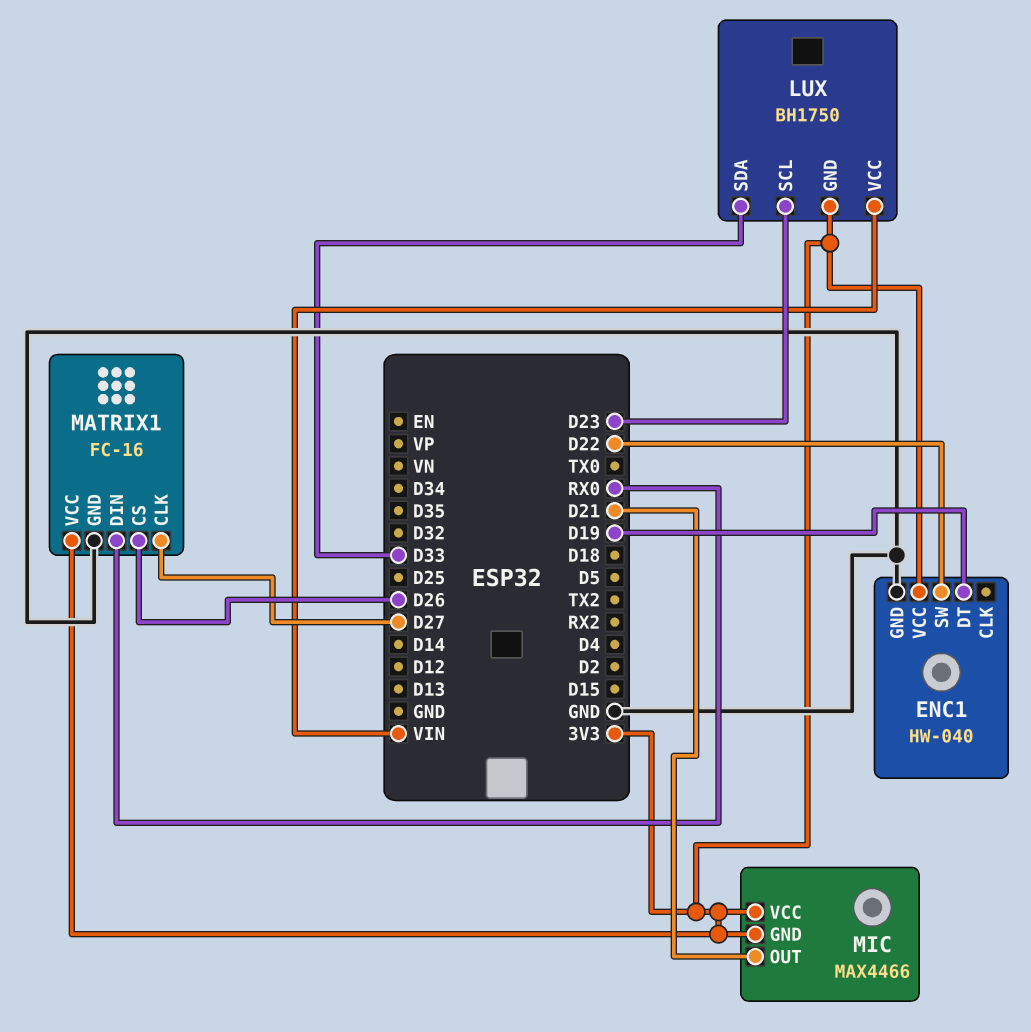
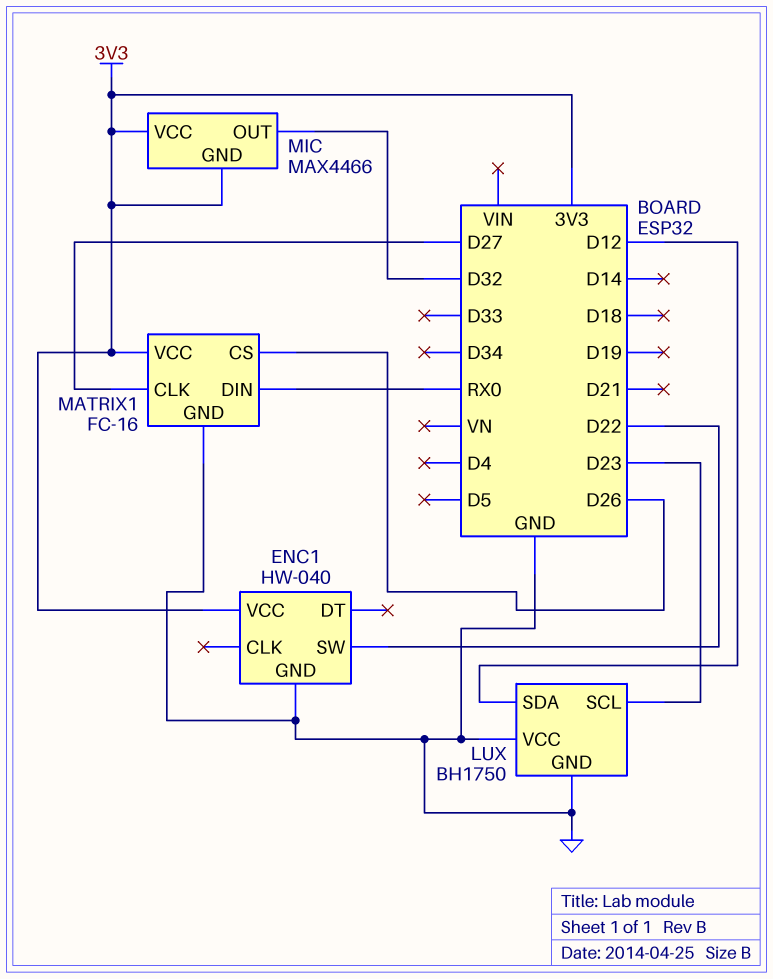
ENC1 pin DT: D19 -> none
LUX pin GND: 3V3 -> GND
LUX pin SDA: D33 -> D12
LUX pin VCC: VIN -> GND
MIC pin OUT: D21 -> D32

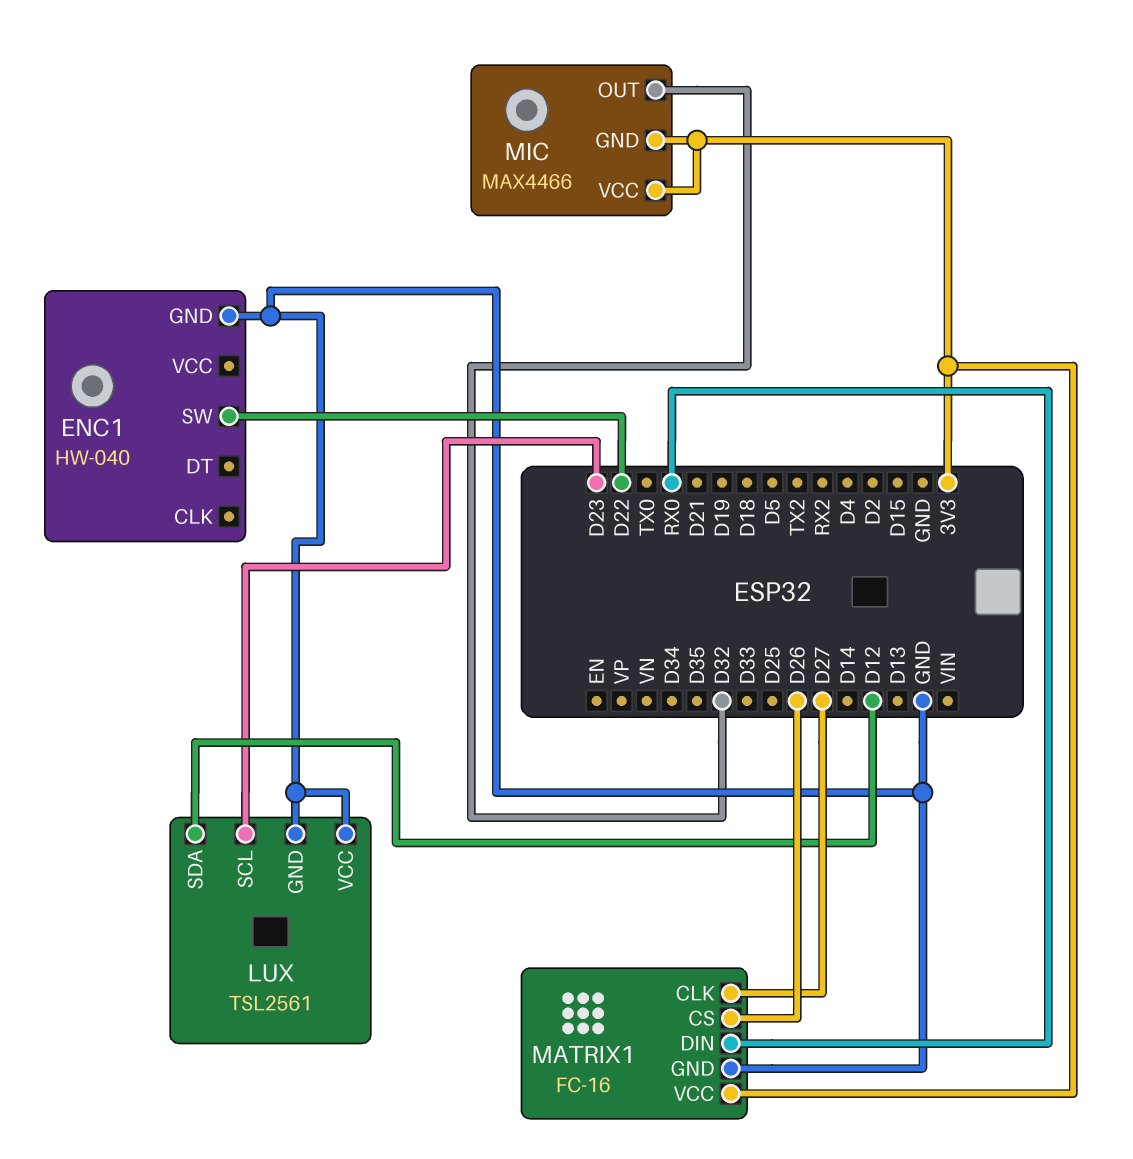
ENC1 pin VCC: 3V3 -> none
LUX: BH1750 -> TSL2561

